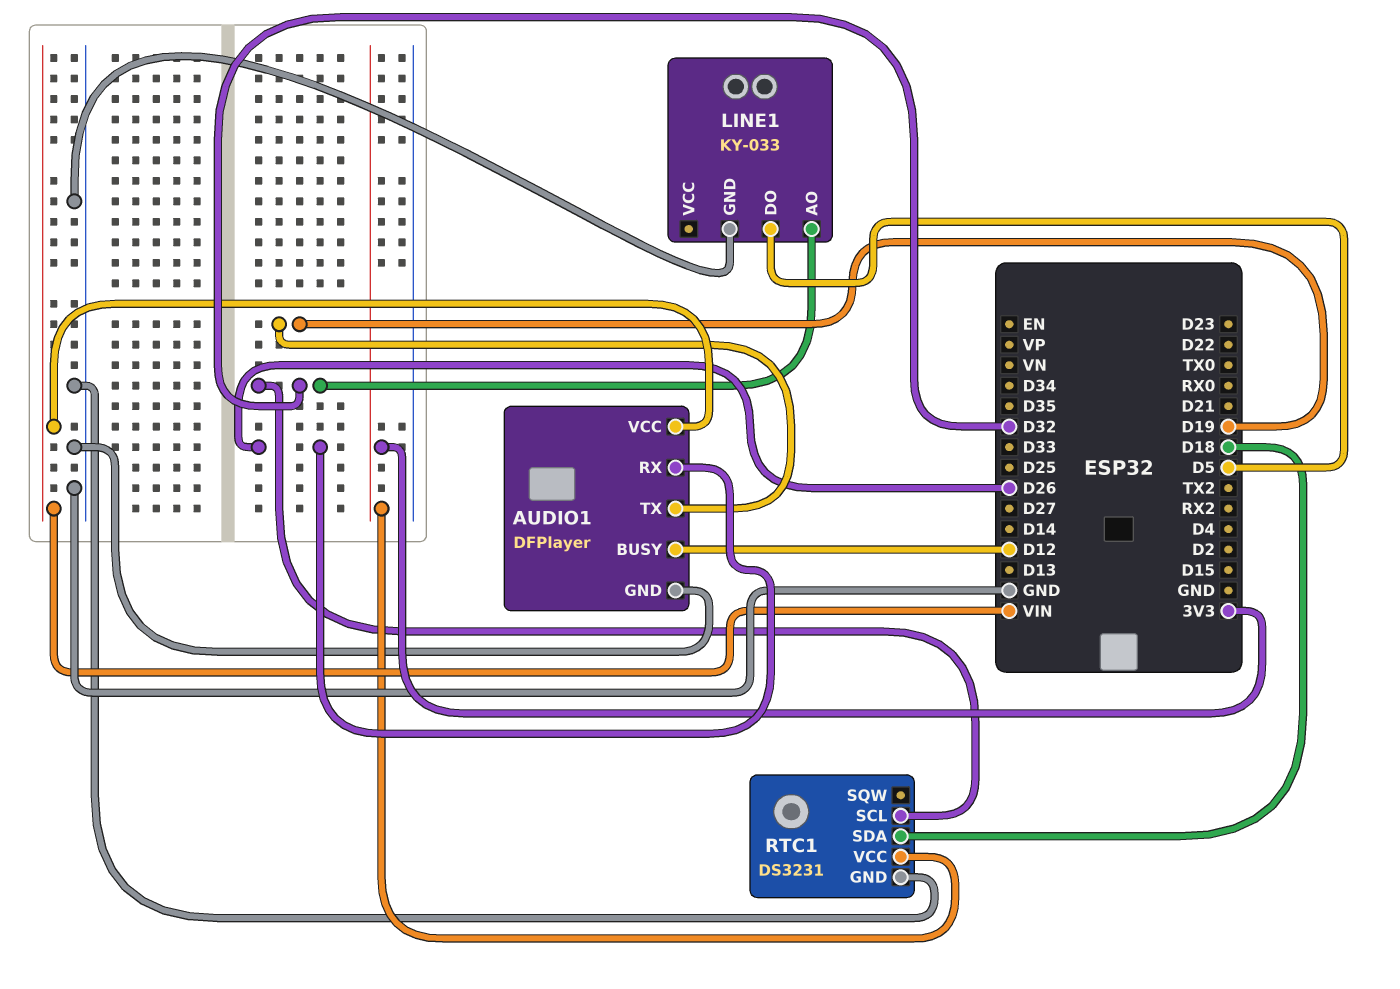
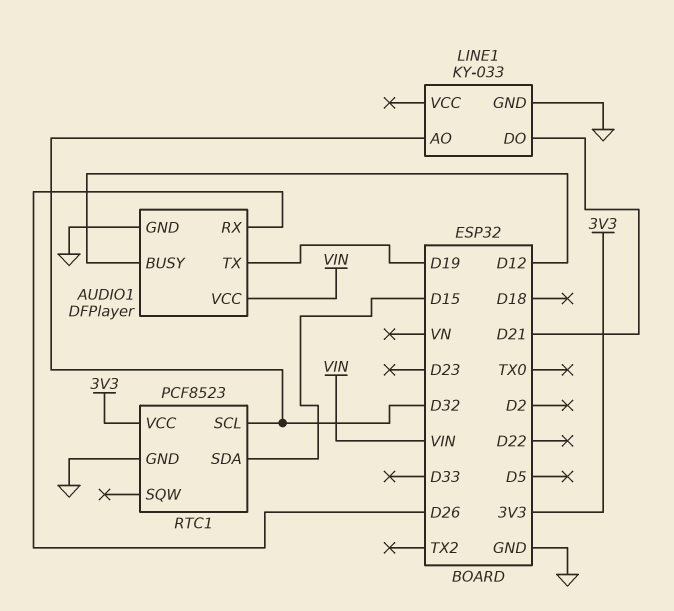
LINE1 pin DO: D5 -> D21
RTC1: DS3231 -> PCF8523
RTC1 pin SDA: D18 -> D15

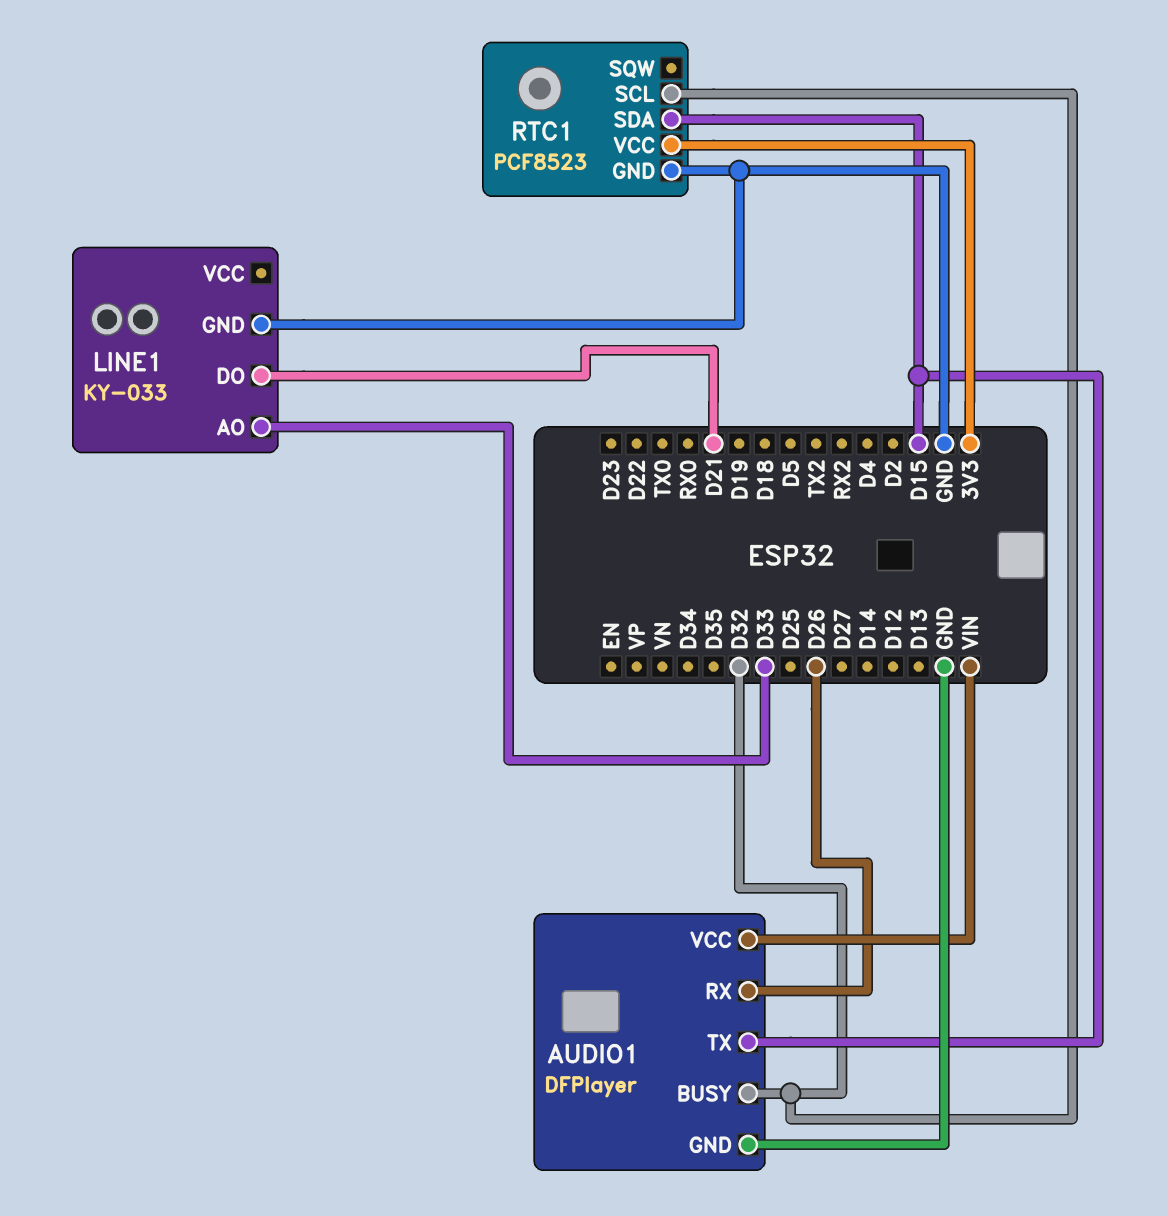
AUDIO1 pin BUSY: D12 -> D32
AUDIO1 pin TX: D19 -> D15
LINE1 pin AO: D32 -> D33

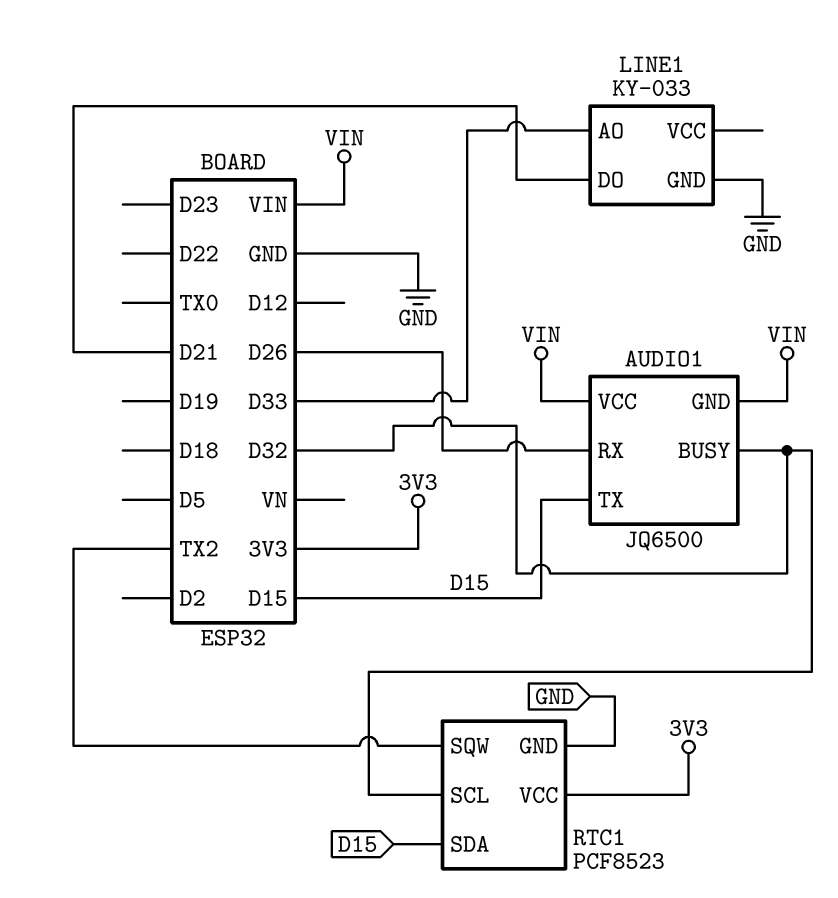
AUDIO1: DFPlayer -> JQ6500
AUDIO1 pin GND: GND -> VIN
RTC1 pin SQW: none -> TX2

